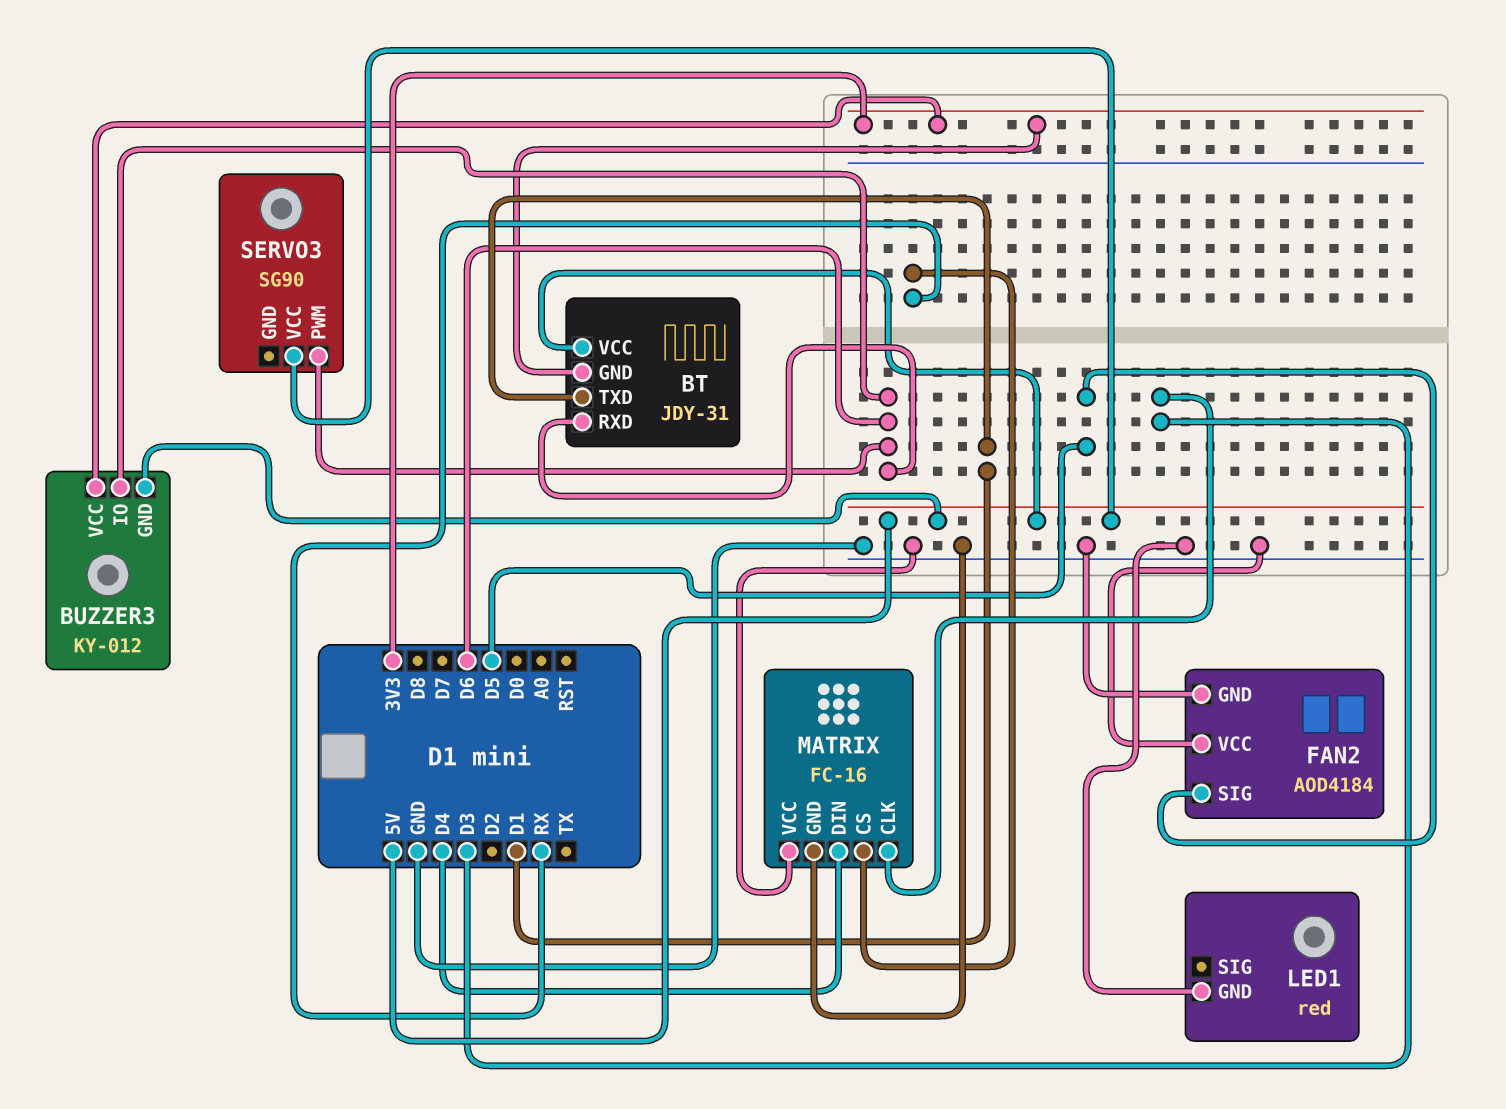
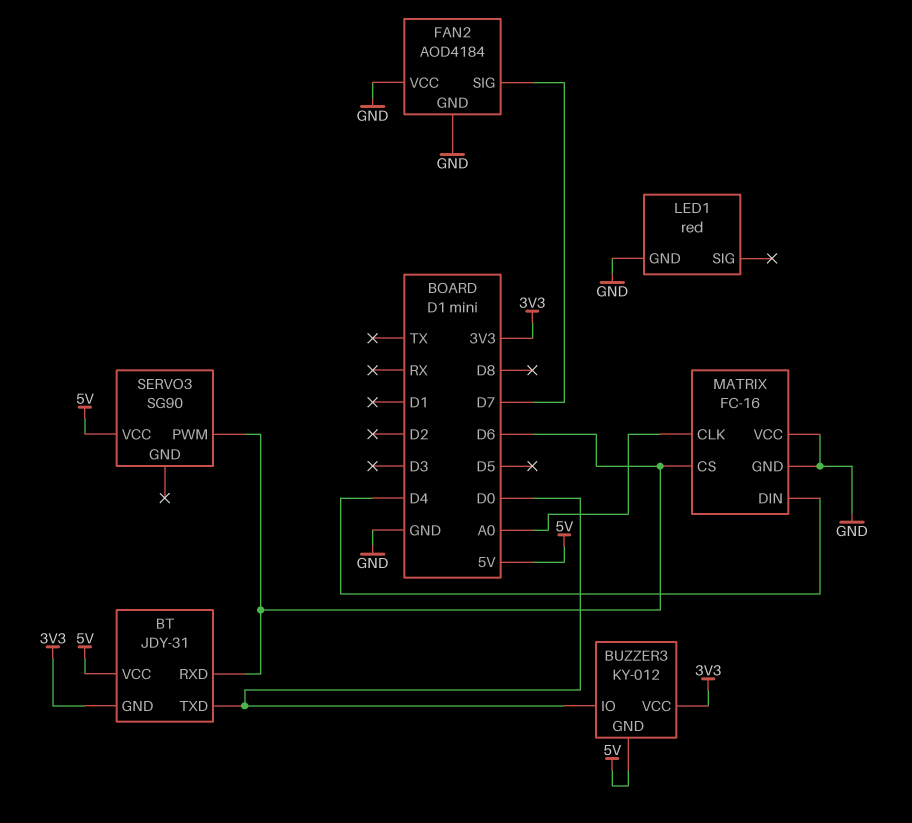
BT pin TXD: D1 -> D0
BUZZER3 pin IO: D6 -> D0
FAN2 pin SIG: D5 -> D7
MATRIX pin CLK: D3 -> A0
MATRIX pin CS: RX -> D6

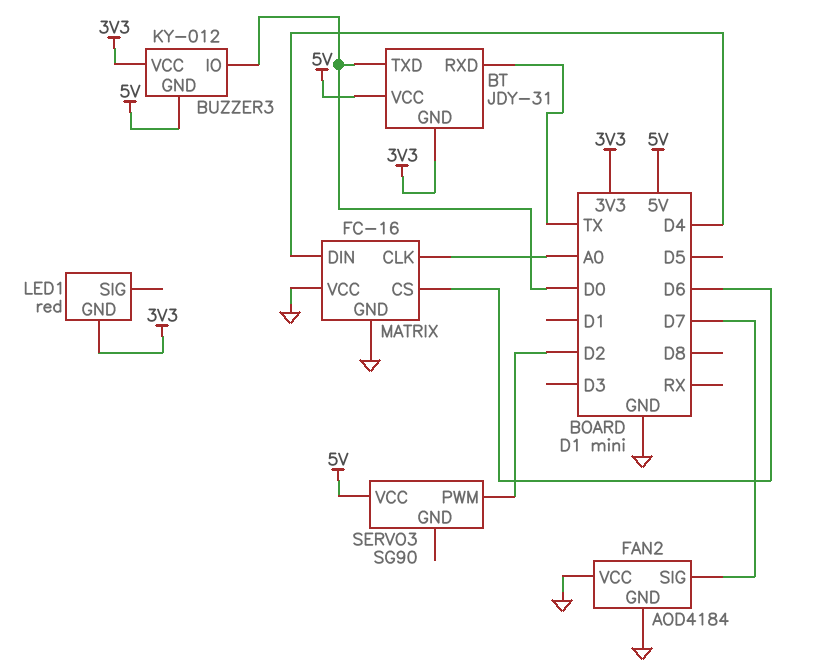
BT pin RXD: D6 -> TX
LED1 pin GND: GND -> 3V3
SERVO3 pin PWM: D6 -> D2

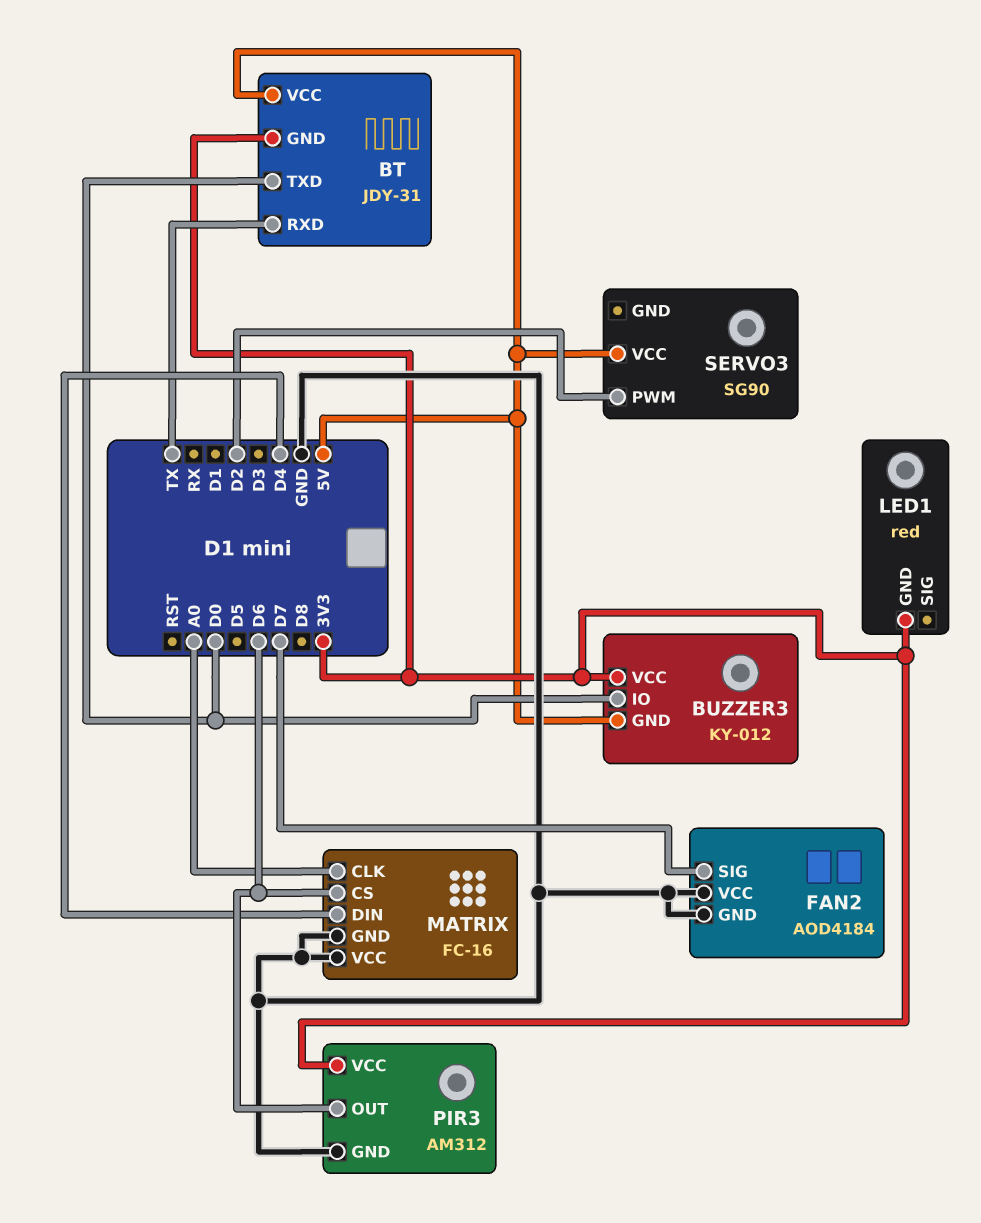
PIR3: none -> AM312
PIR3 pin GND: none -> GND
PIR3 pin OUT: none -> D6
PIR3 pin VCC: none -> 3V3

